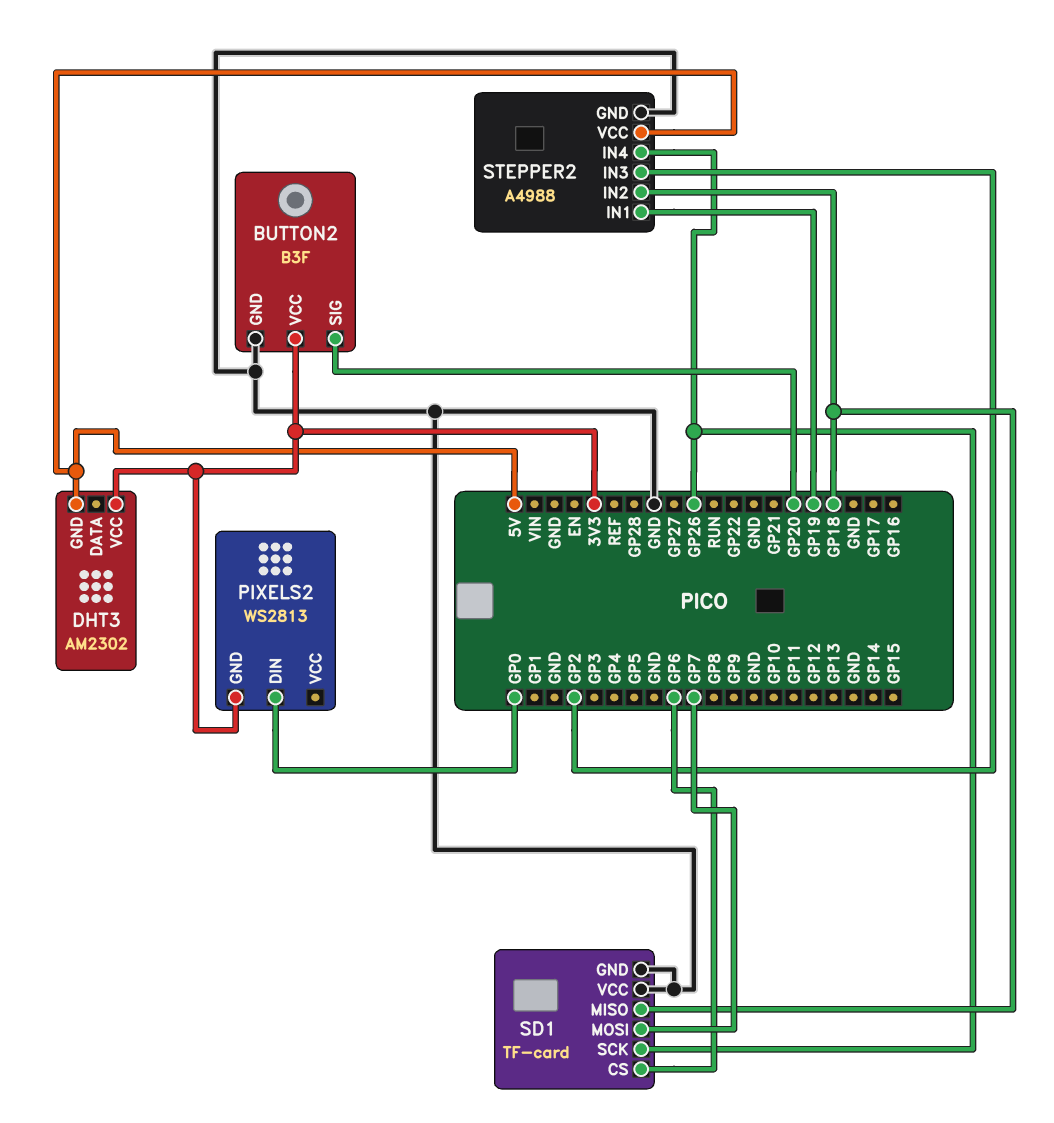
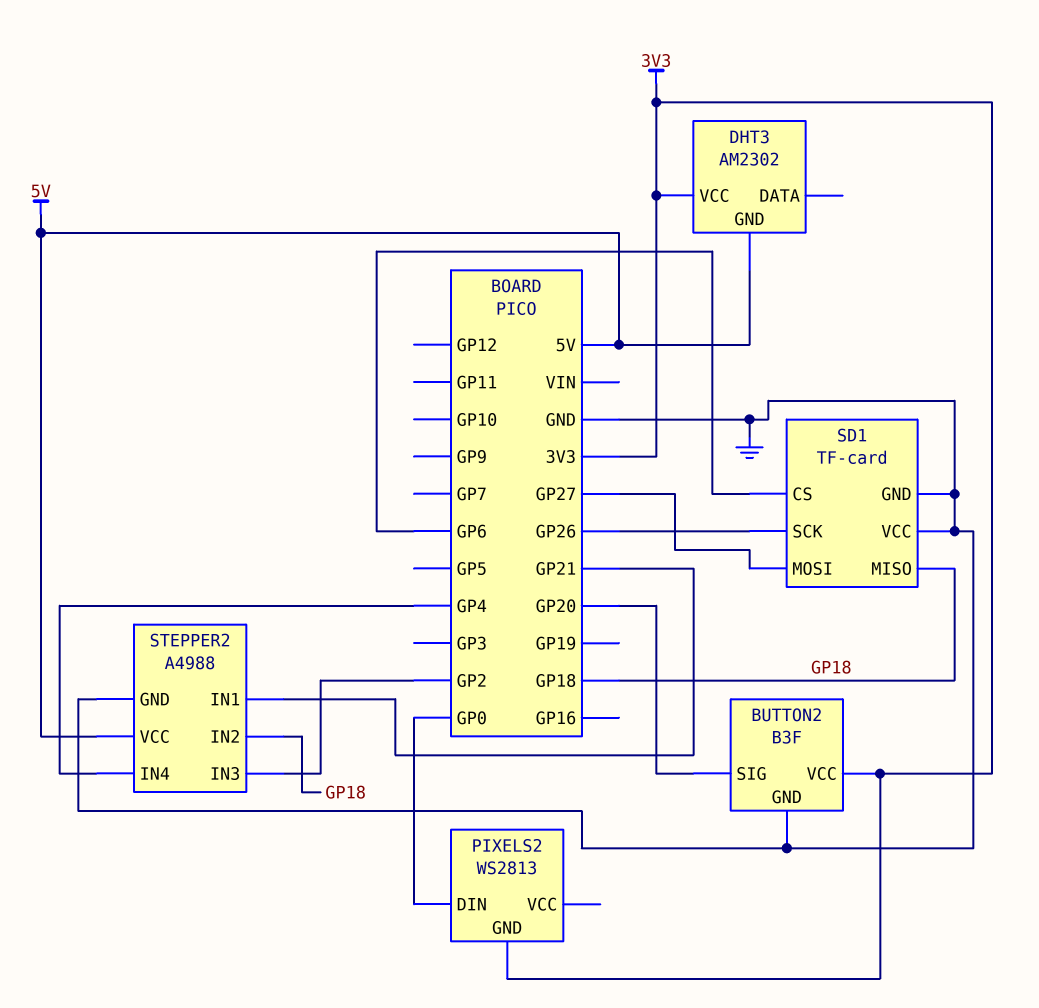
SD1 pin MOSI: GP7 -> GP27
STEPPER2 pin IN1: GP19 -> GP21
STEPPER2 pin IN4: GP26 -> GP4

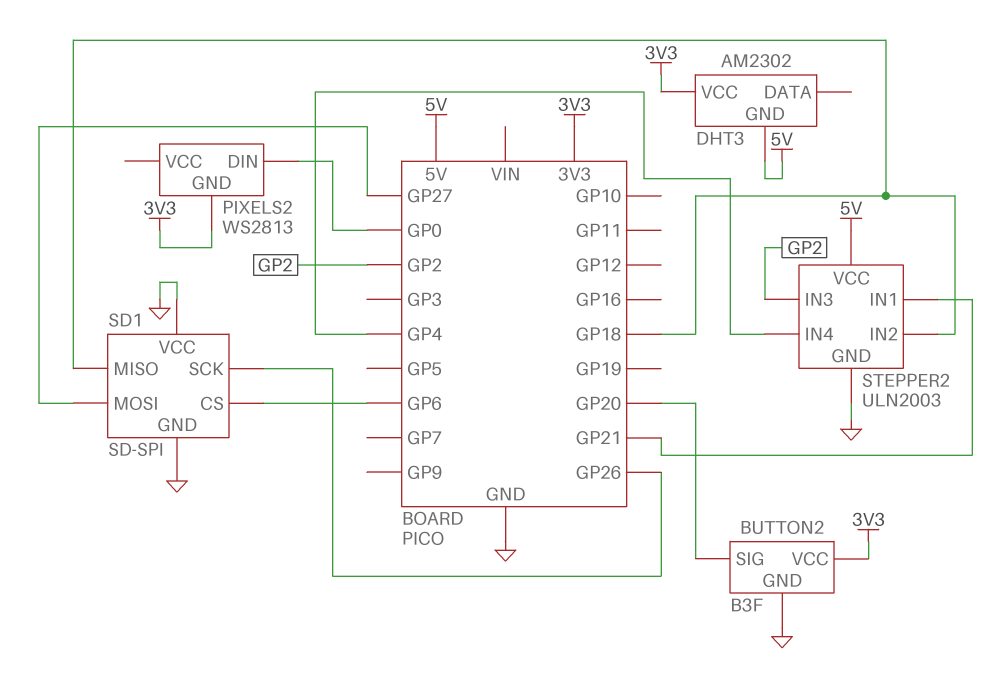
SD1: TF-card -> SD-SPI
STEPPER2: A4988 -> ULN2003

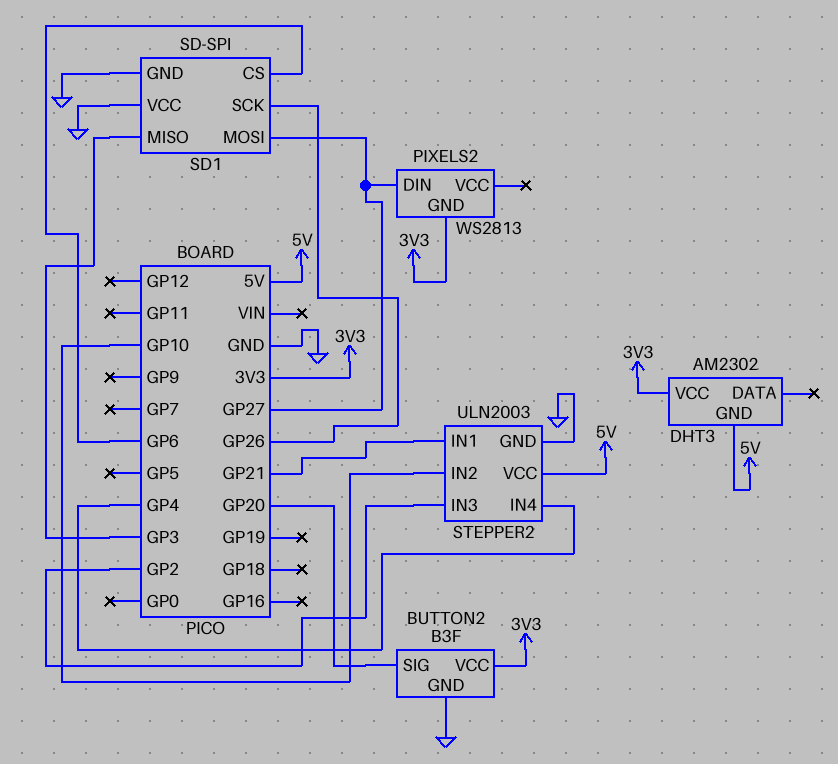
PIXELS2 pin DIN: GP0 -> GP27
SD1 pin MISO: GP18 -> GP3
STEPPER2 pin IN2: GP18 -> GP10

